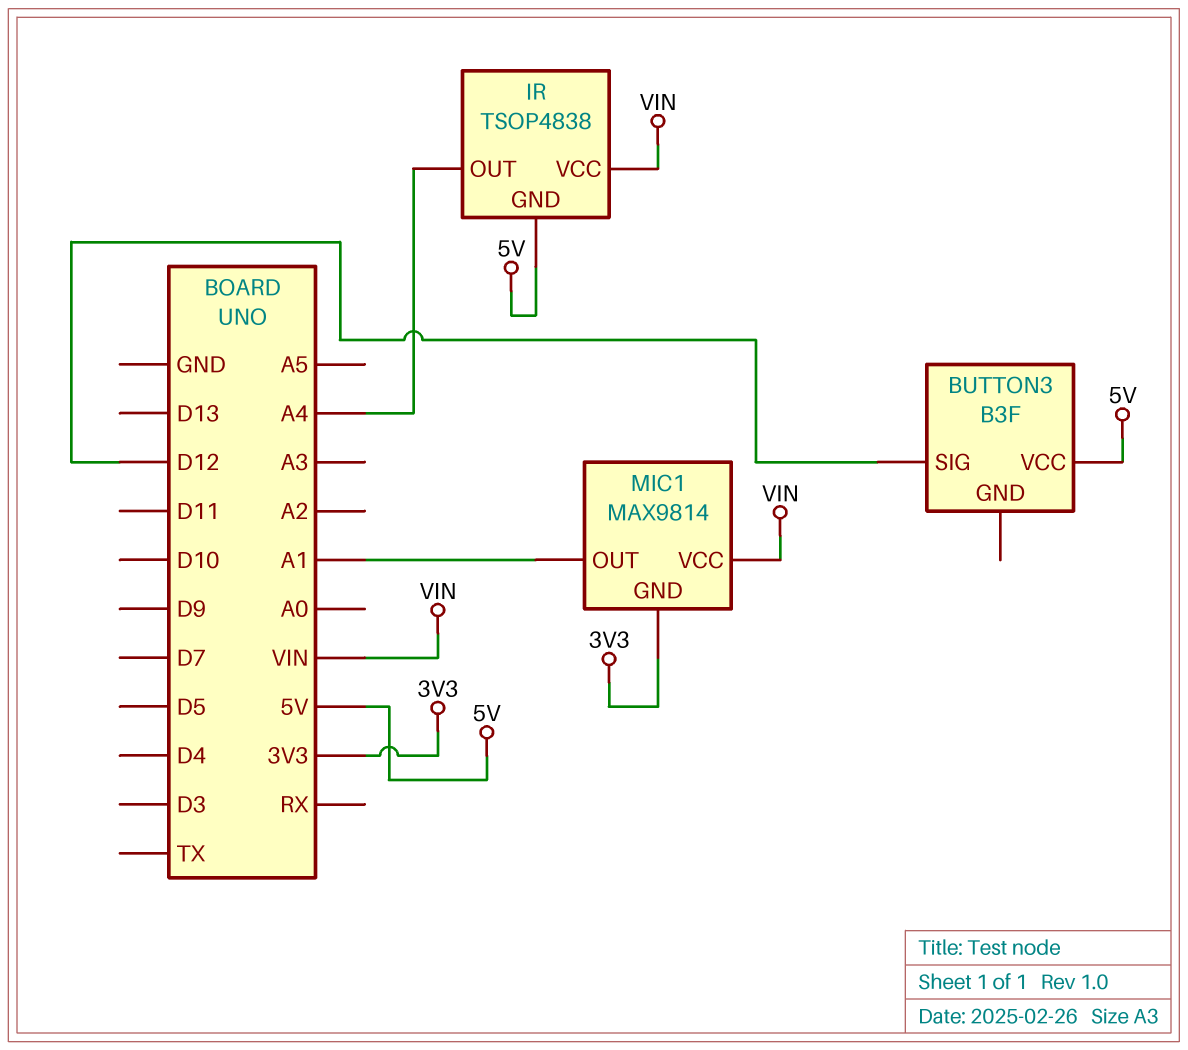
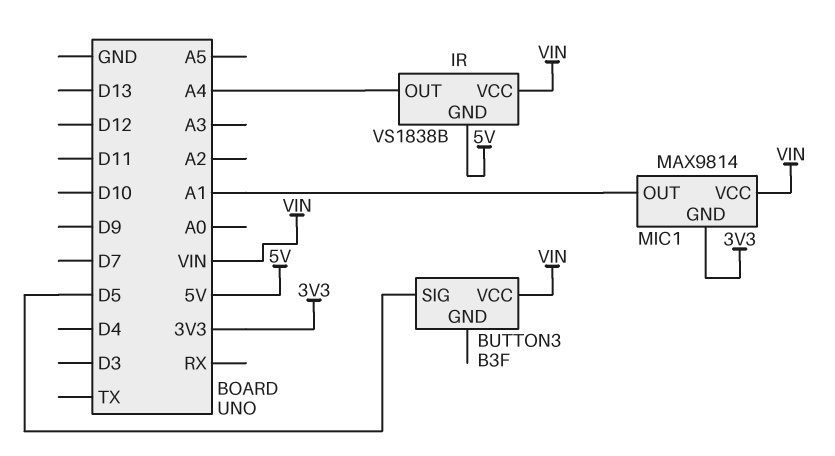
BUTTON3 pin SIG: D12 -> D5
BUTTON3 pin VCC: 5V -> VIN
IR: TSOP4838 -> VS1838B

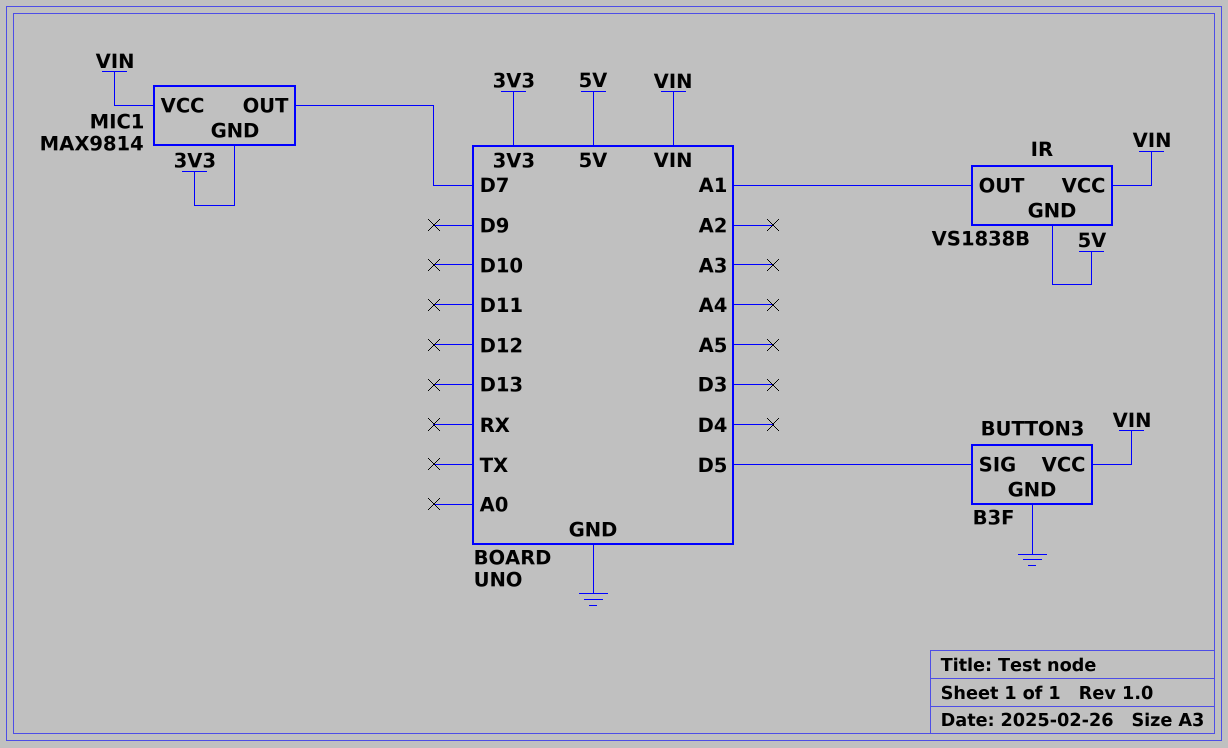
BUTTON3 pin GND: none -> GND
IR pin OUT: A4 -> A1
MIC1 pin OUT: A1 -> D7

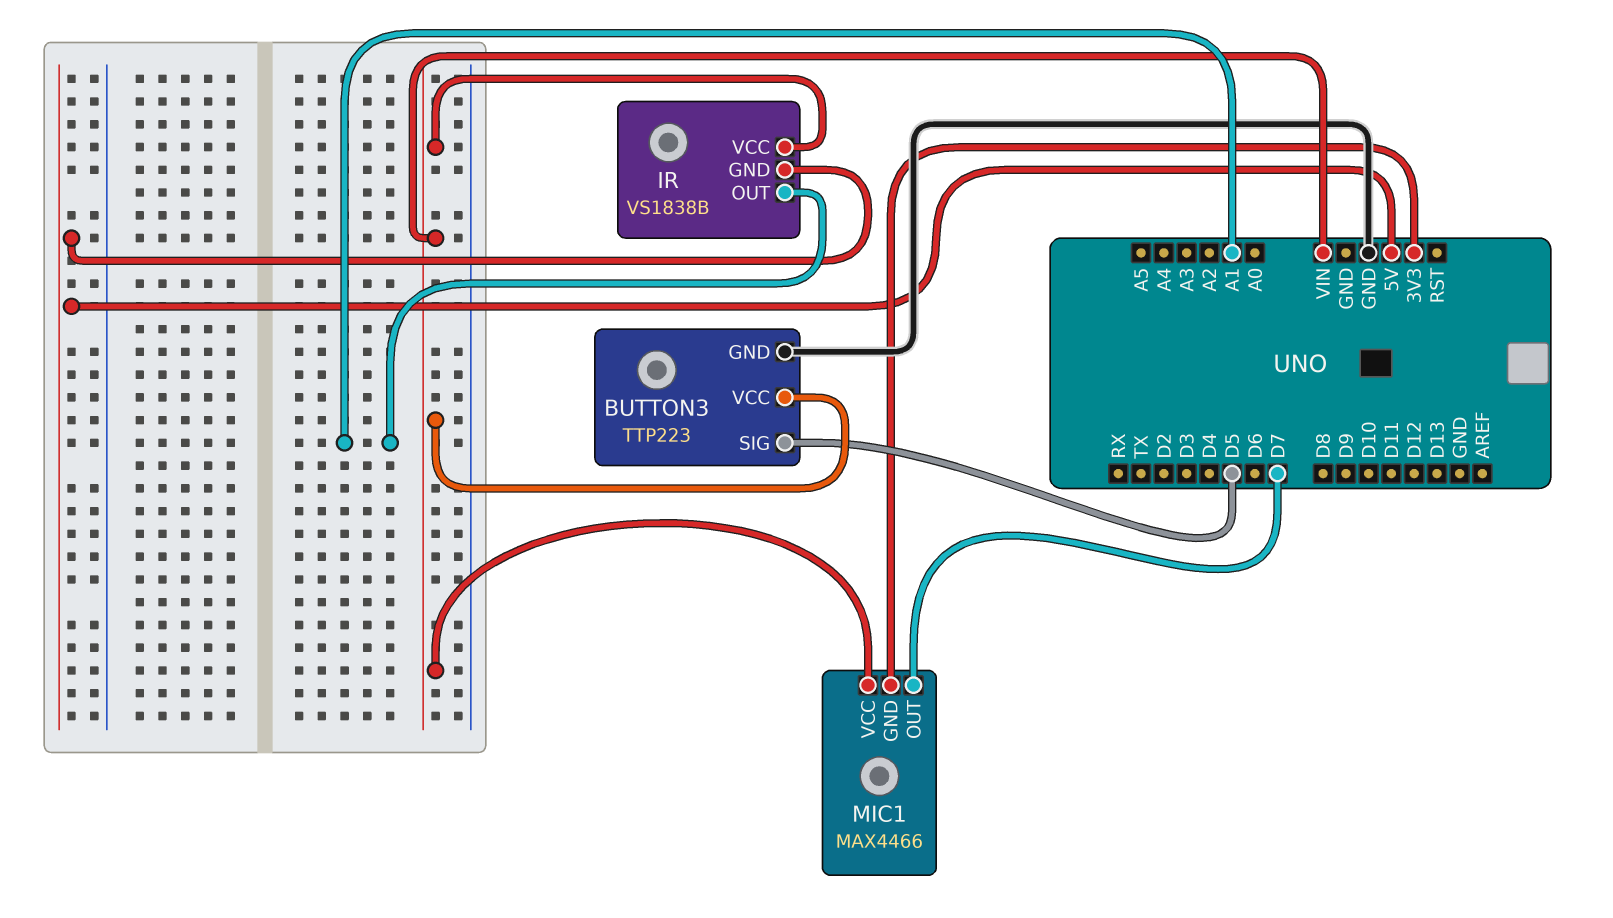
BUTTON3: B3F -> TTP223
MIC1: MAX9814 -> MAX4466

